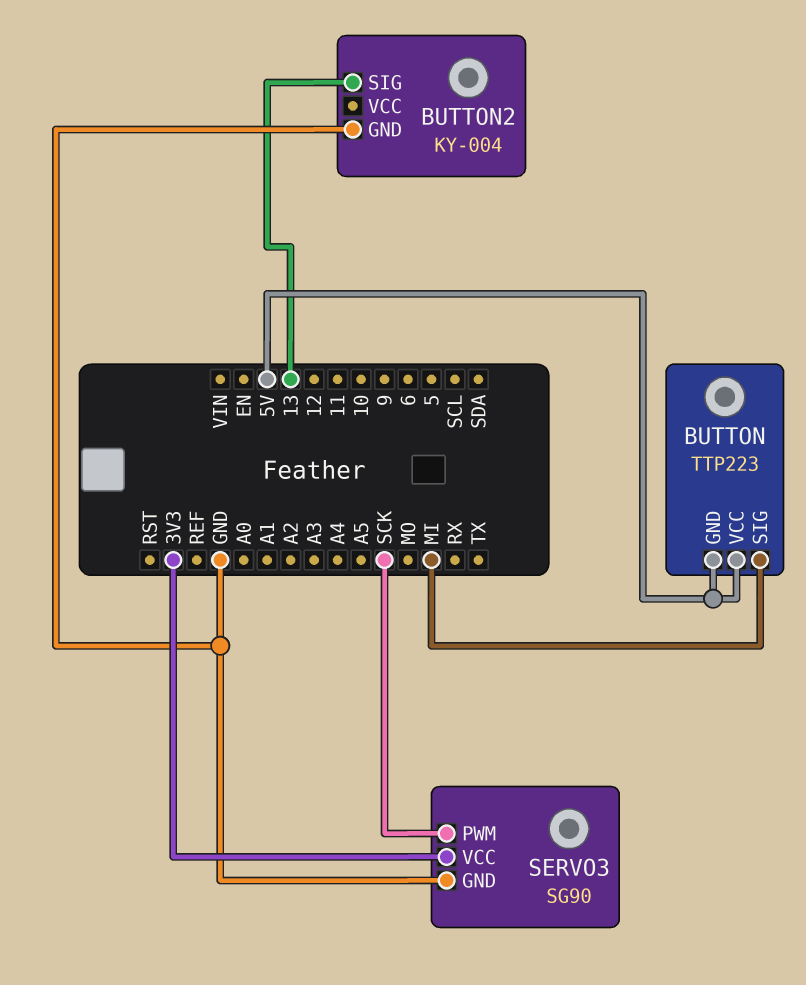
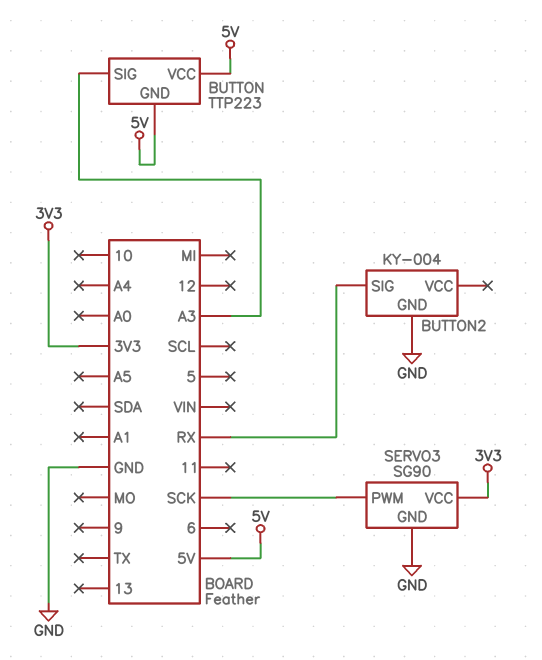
BUTTON pin SIG: MI -> A3
BUTTON2 pin SIG: 13 -> RX

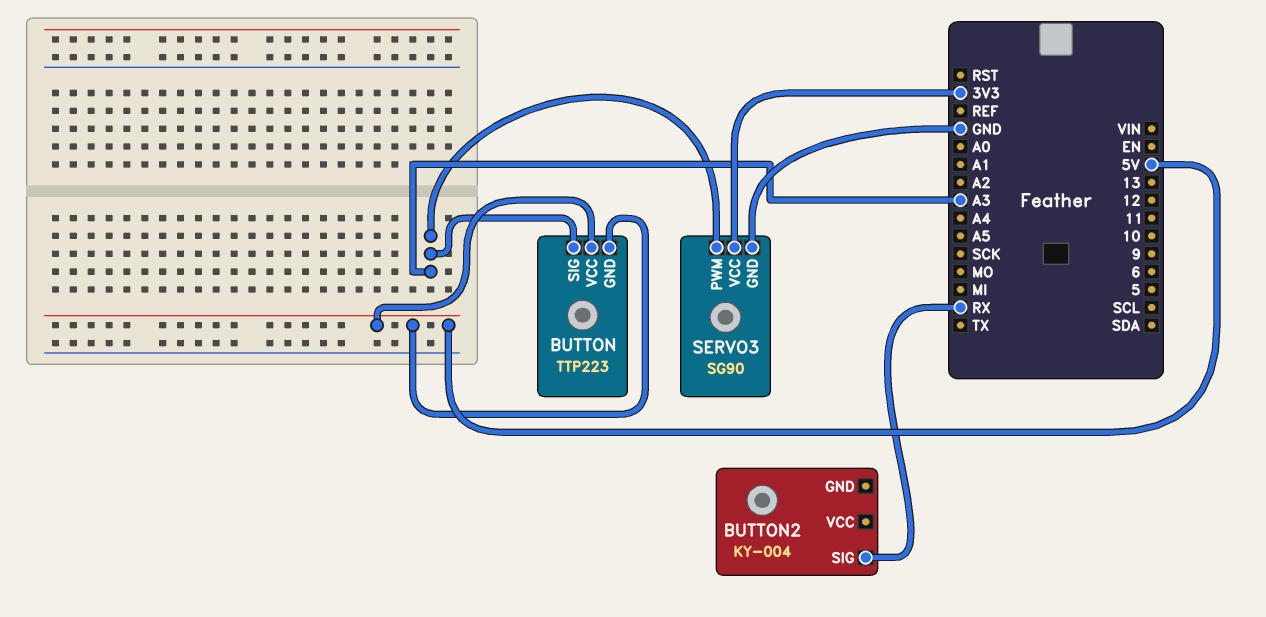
BUTTON2 pin GND: GND -> none
SERVO3 pin PWM: SCK -> A3

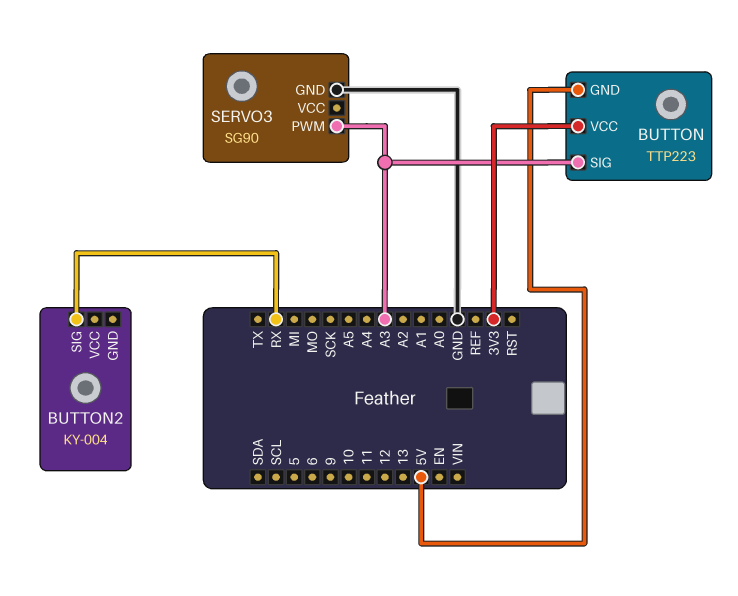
BUTTON pin VCC: 5V -> 3V3
SERVO3 pin VCC: 3V3 -> none

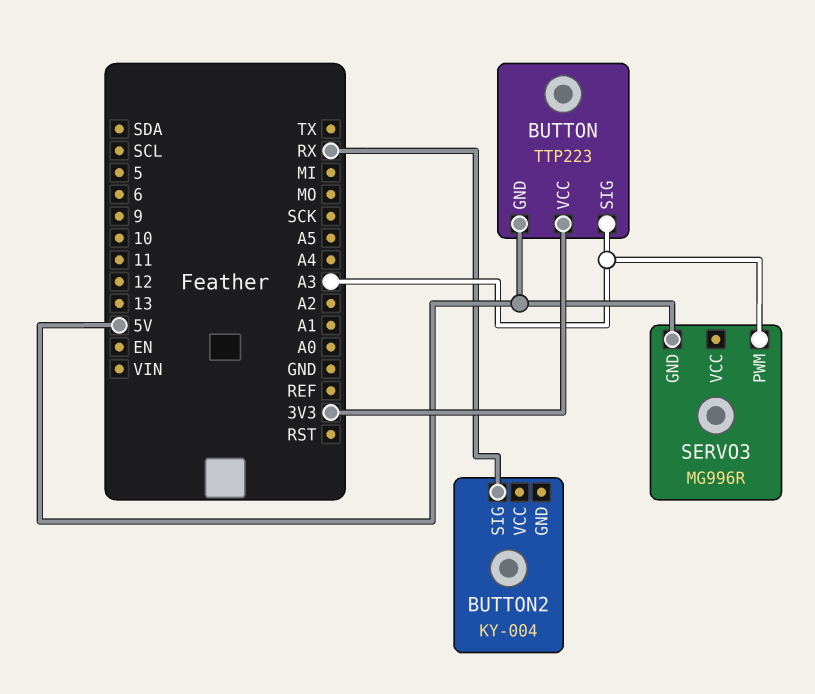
SERVO3: SG90 -> MG996R
SERVO3 pin GND: GND -> 5V

